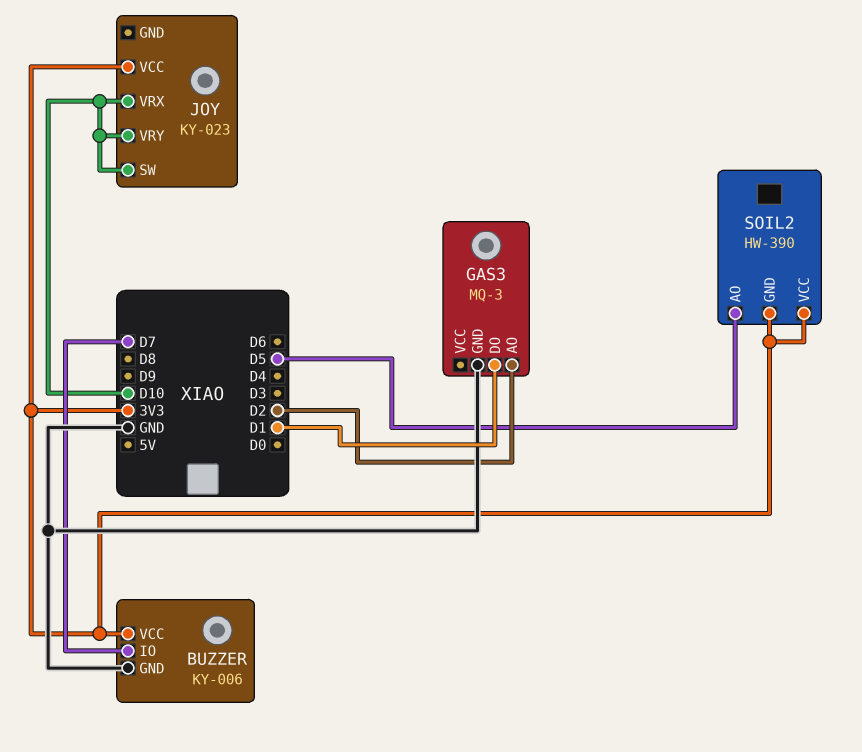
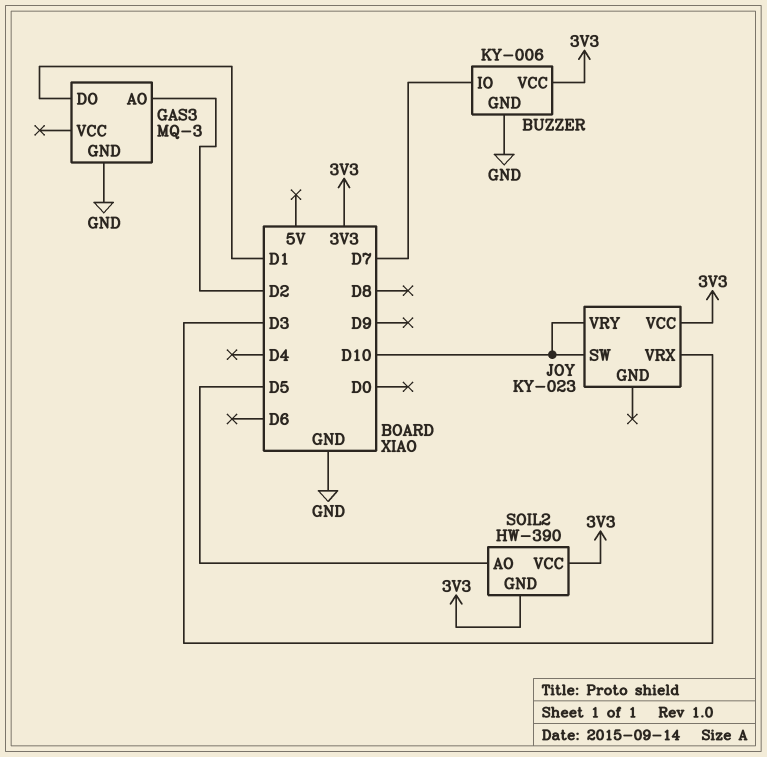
JOY pin VRX: D10 -> D3

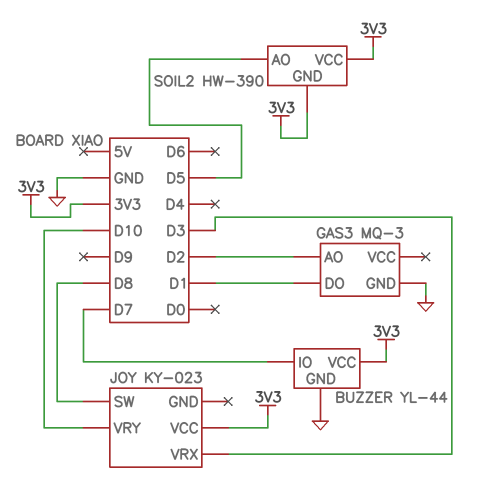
BUZZER: KY-006 -> YL-44
JOY pin SW: D10 -> D8

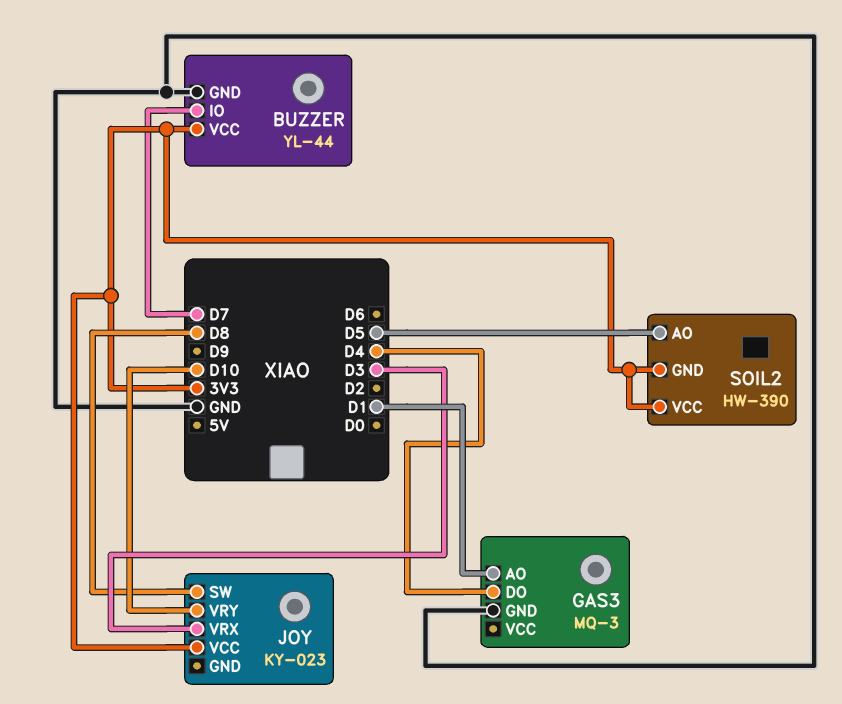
GAS3 pin AO: D2 -> D1
GAS3 pin DO: D1 -> D4

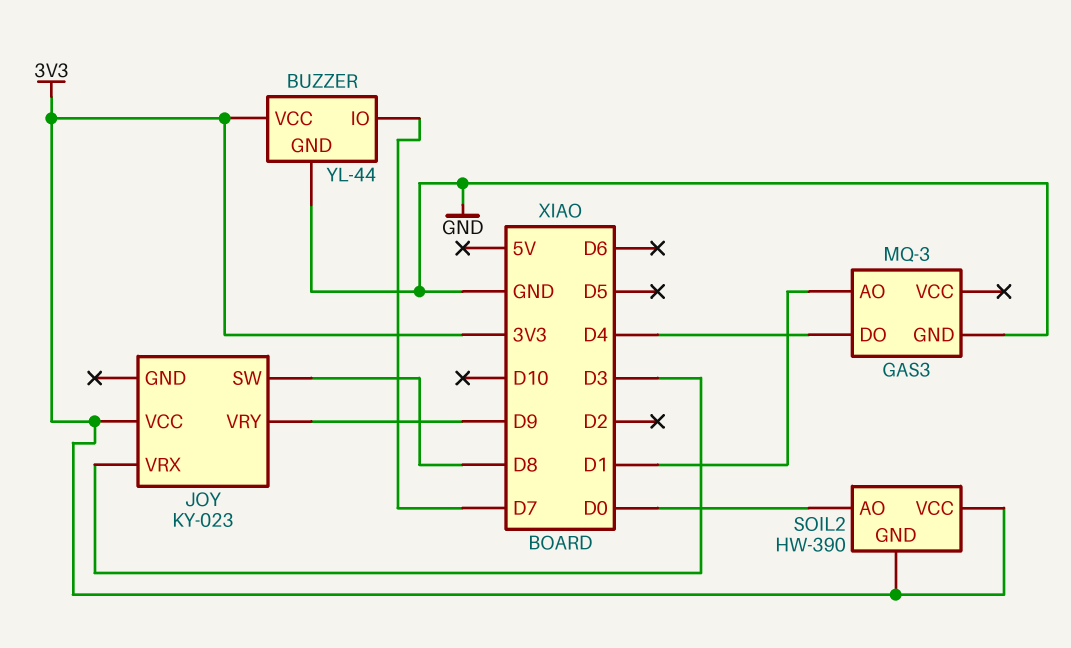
JOY pin VRY: D10 -> D9
SOIL2 pin AO: D5 -> D0

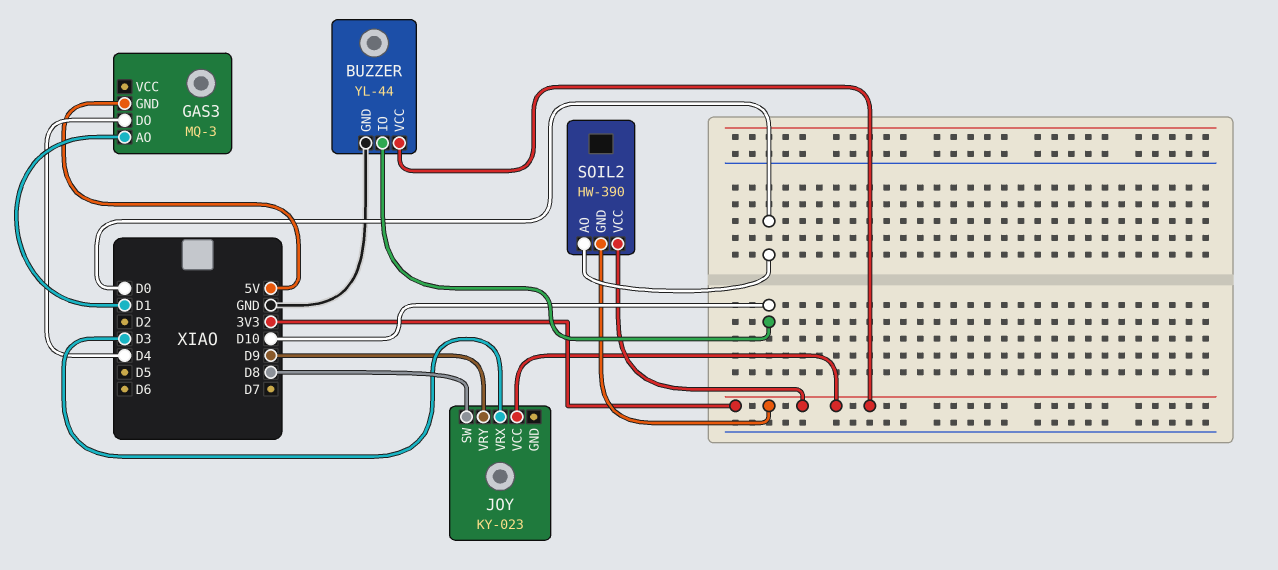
BUZZER pin IO: D7 -> D10
GAS3 pin GND: GND -> 5V

